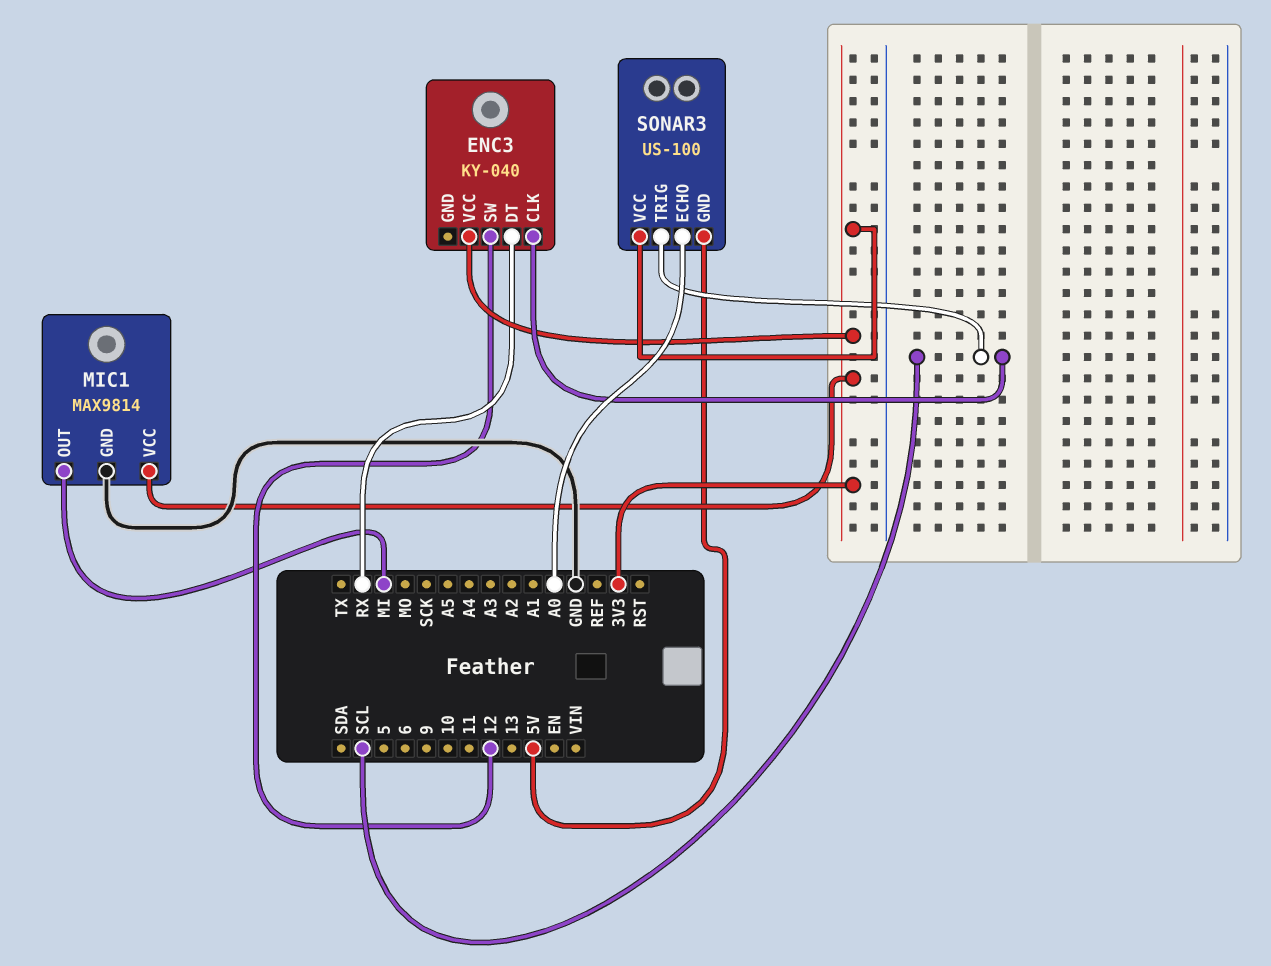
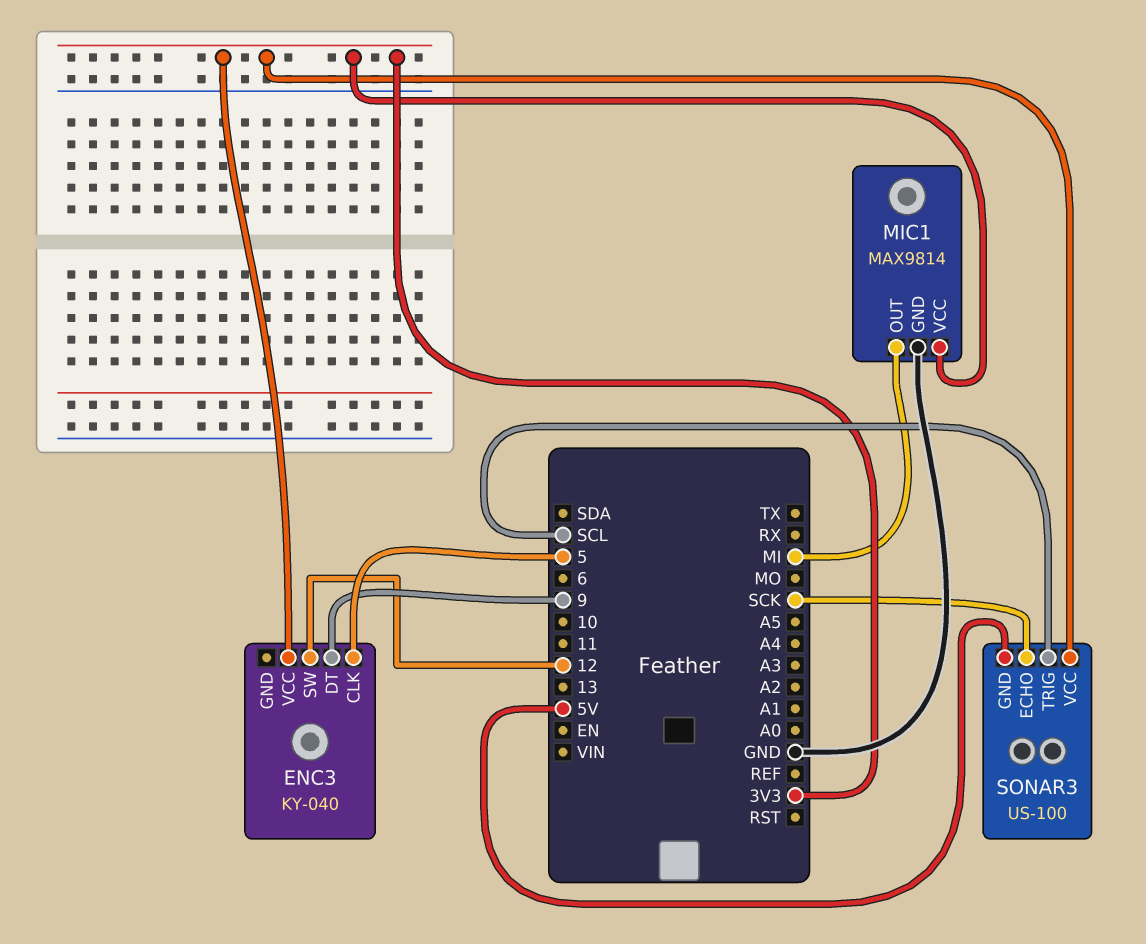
ENC3 pin CLK: SCL -> 5
ENC3 pin DT: RX -> 9
SONAR3 pin ECHO: A0 -> SCK

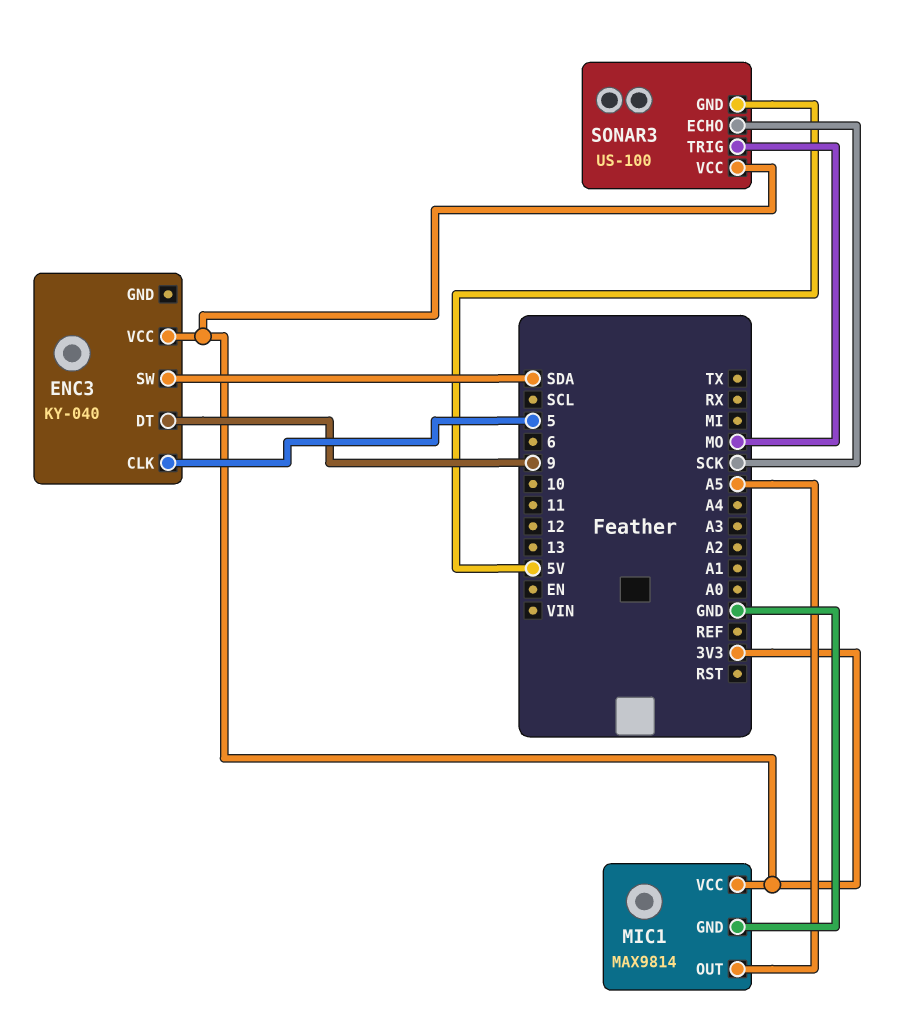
ENC3 pin SW: 12 -> SDA
MIC1 pin OUT: MI -> A5
SONAR3 pin TRIG: SCL -> MO

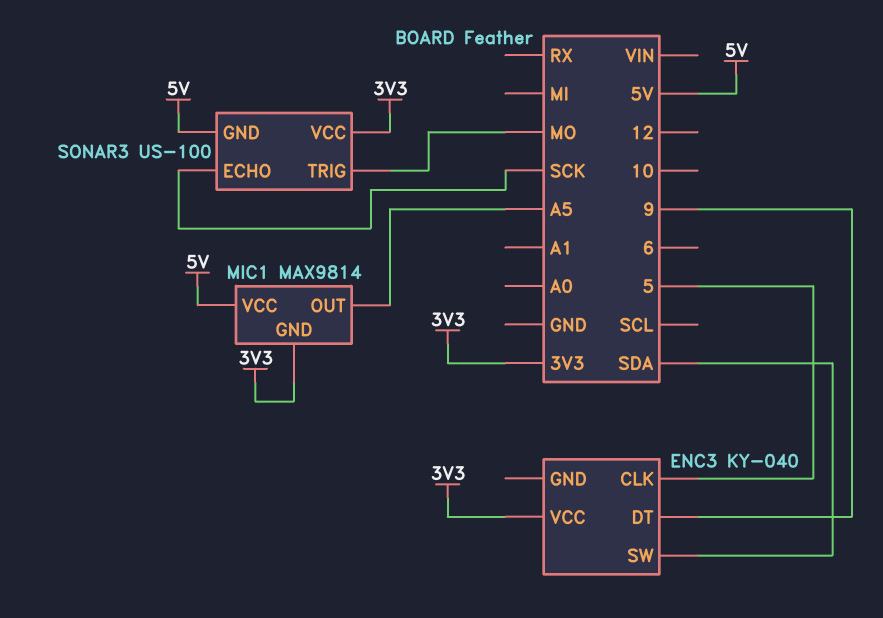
MIC1 pin GND: GND -> 3V3
MIC1 pin VCC: 3V3 -> 5V

